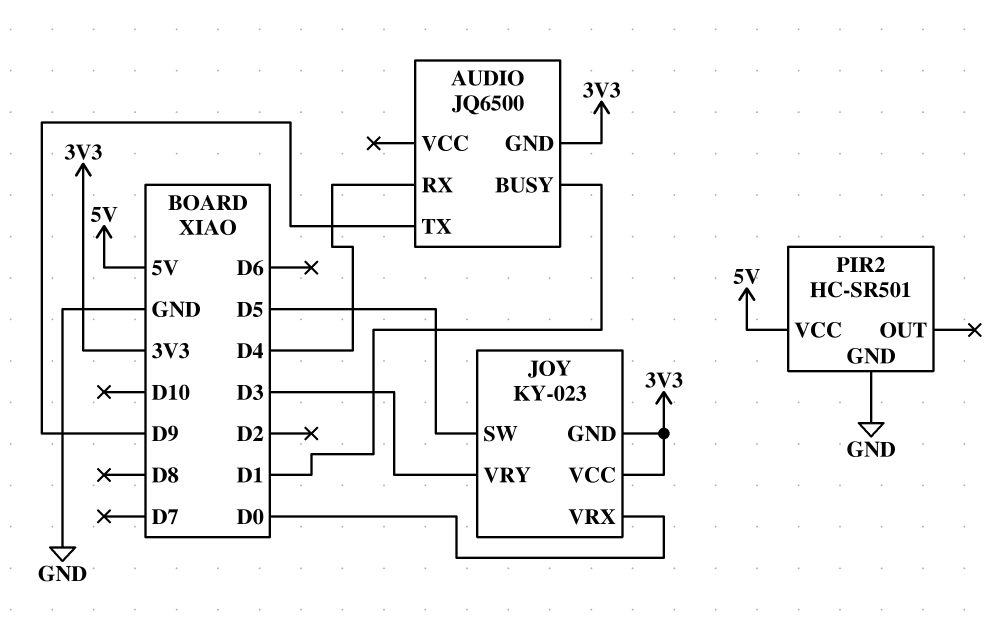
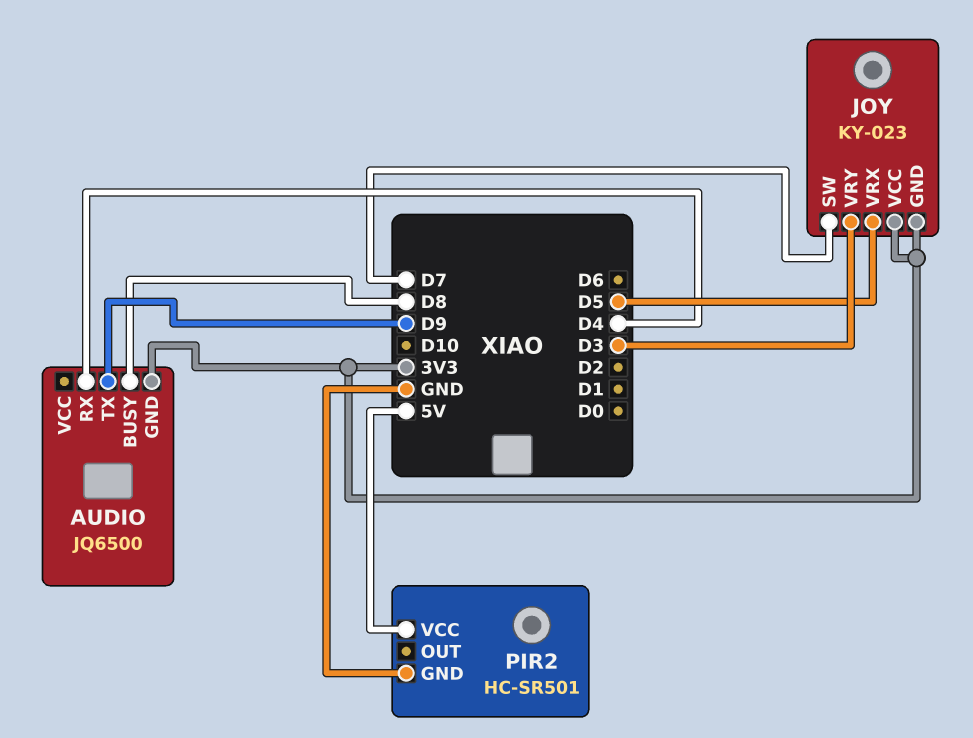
AUDIO pin BUSY: D1 -> D8
JOY pin SW: D5 -> D7
JOY pin VRX: D0 -> D5

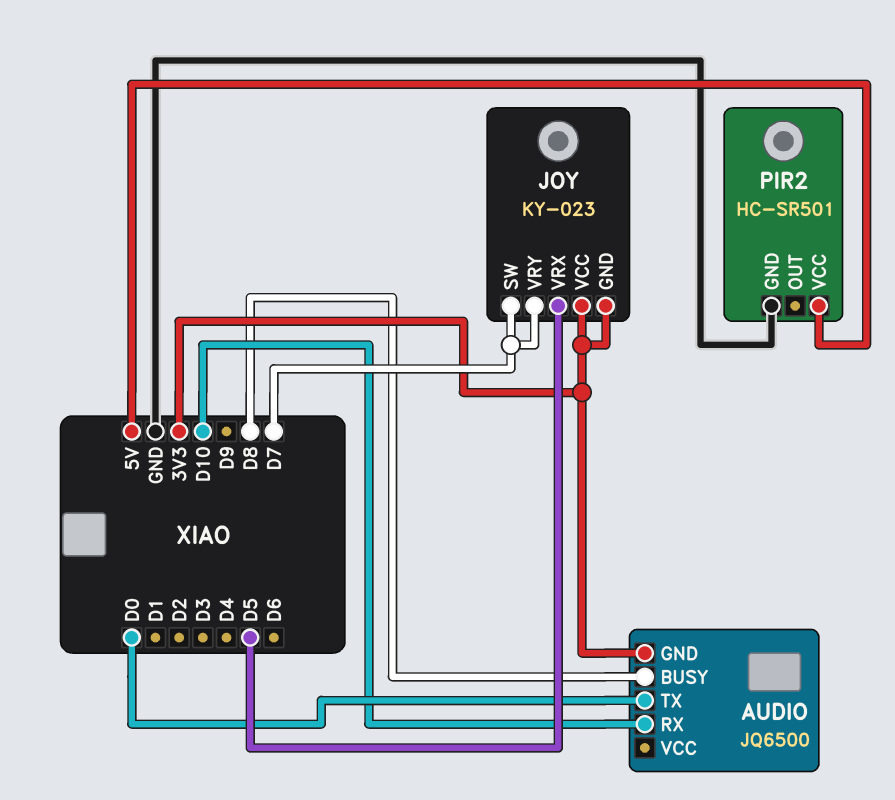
AUDIO pin RX: D4 -> D10
AUDIO pin TX: D9 -> D0
JOY pin VRY: D3 -> D7

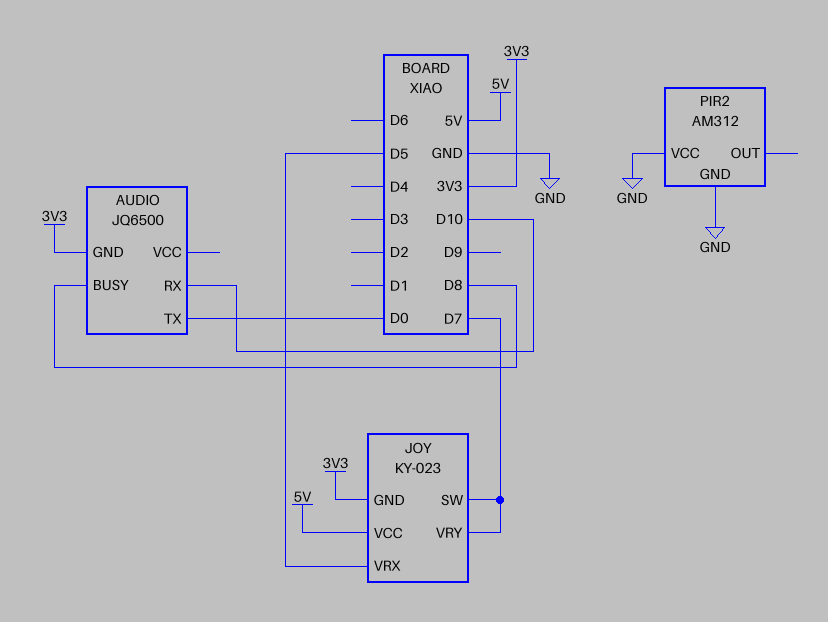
JOY pin VCC: 3V3 -> 5V
PIR2: HC-SR501 -> AM312
PIR2 pin VCC: 5V -> GND

